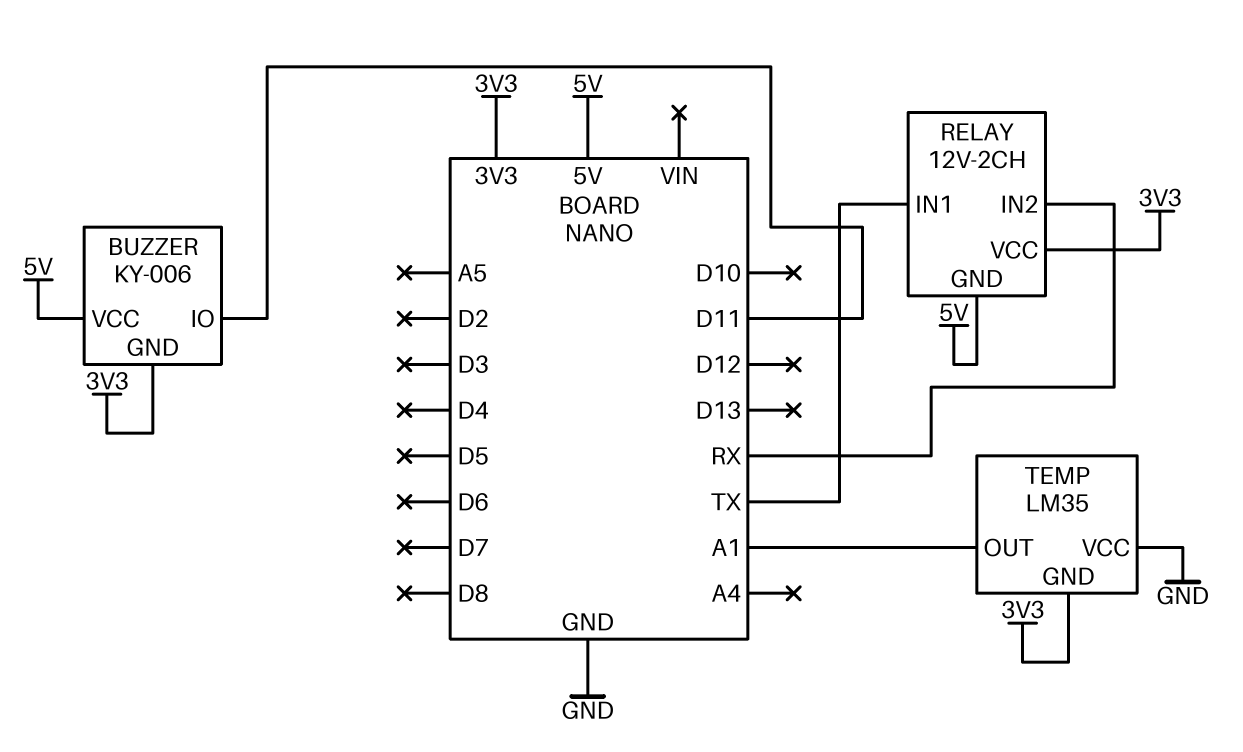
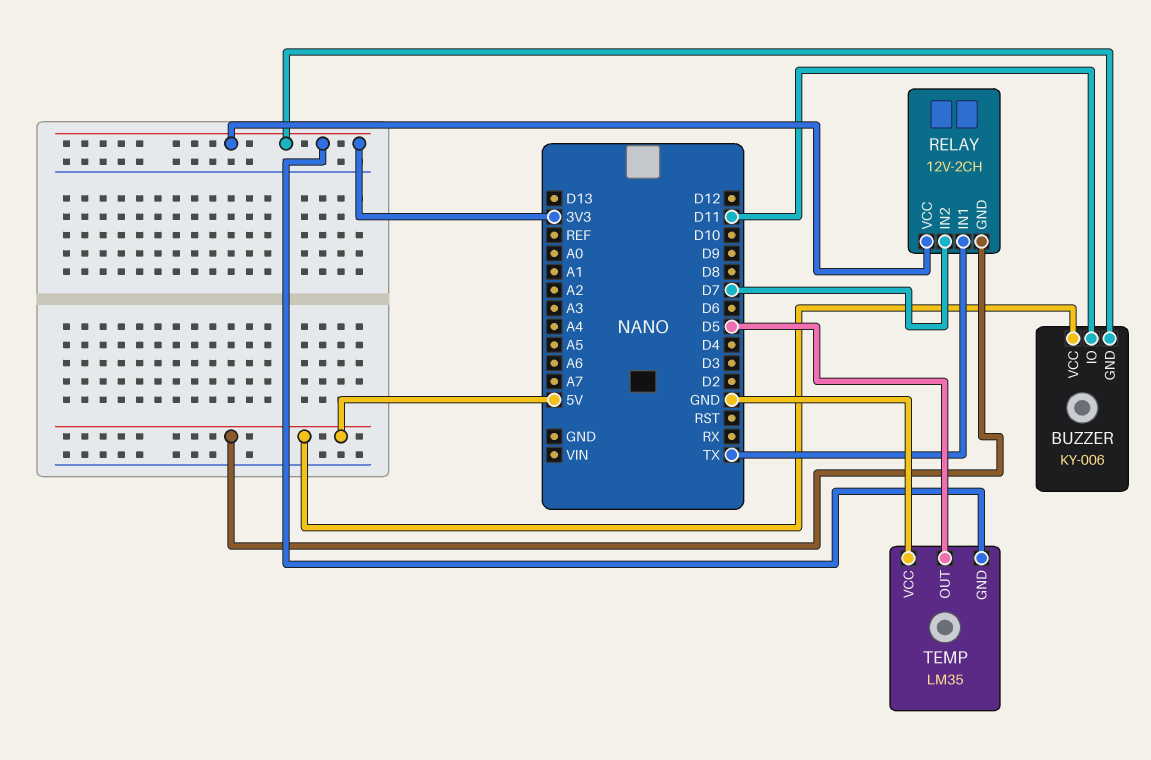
RELAY pin IN2: RX -> D7
TEMP pin OUT: A1 -> D5

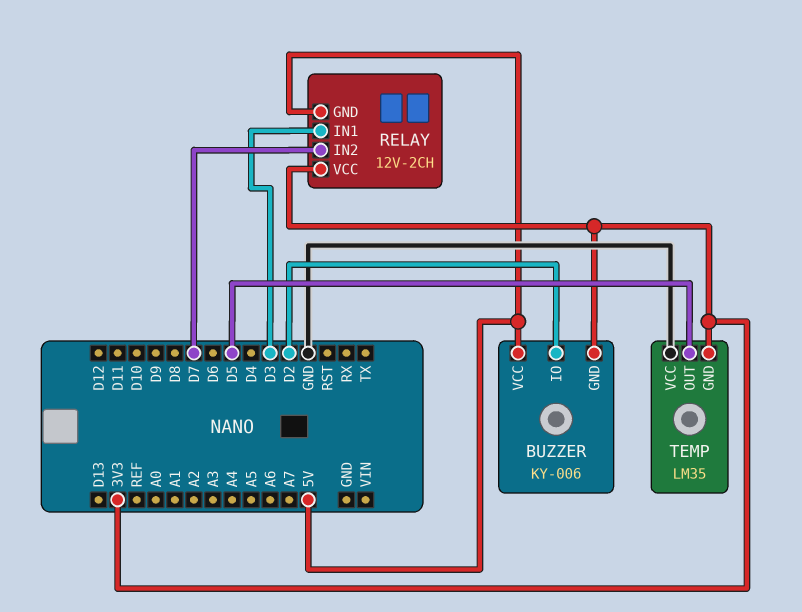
BUZZER pin IO: D11 -> D2
RELAY pin IN1: TX -> D3

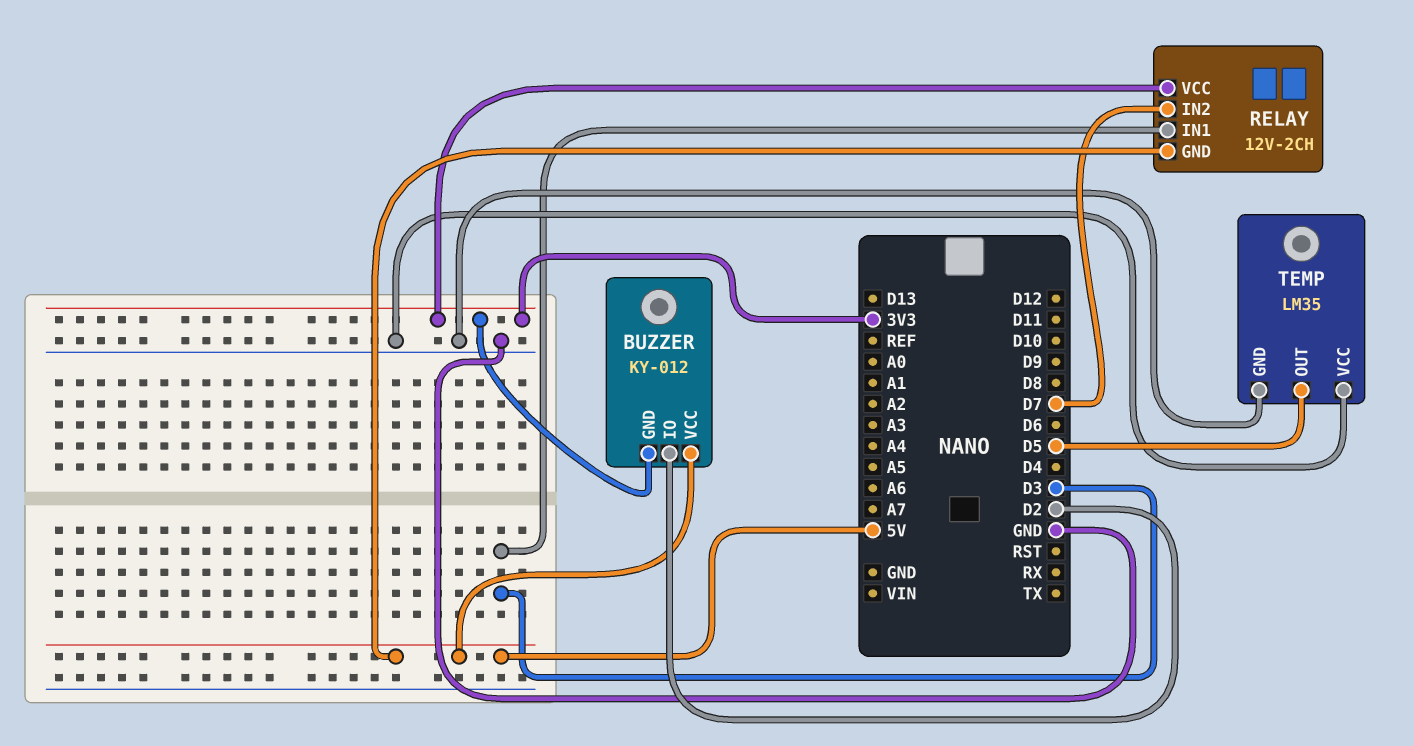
BUZZER: KY-006 -> KY-012
TEMP pin GND: 3V3 -> GND

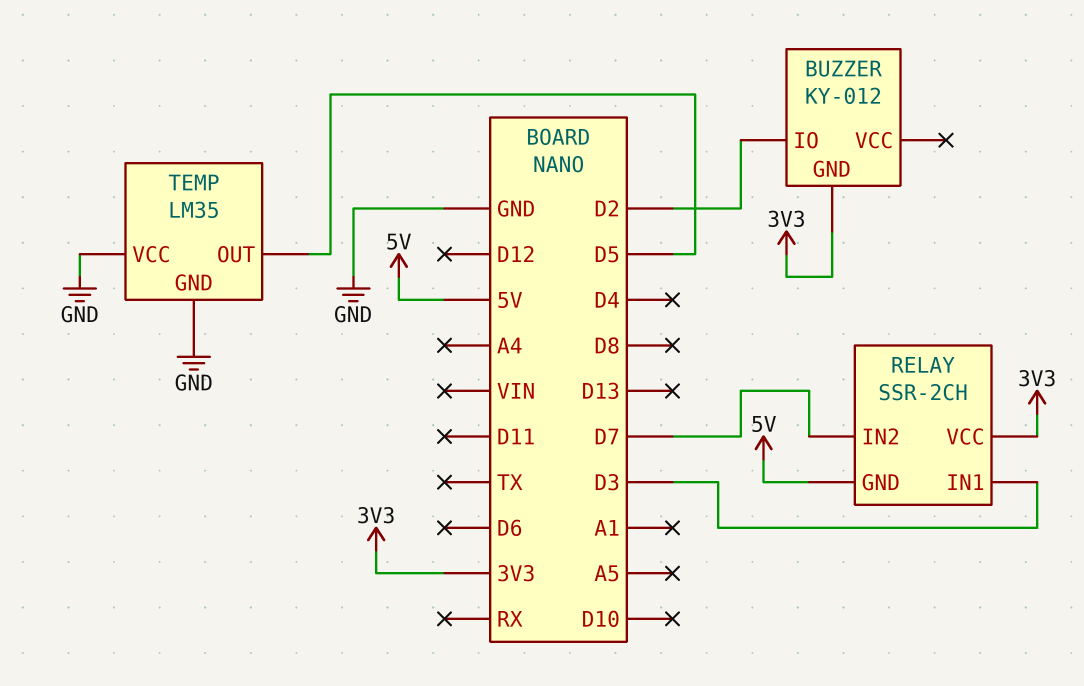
BUZZER pin VCC: 5V -> none
RELAY: 12V-2CH -> SSR-2CH

